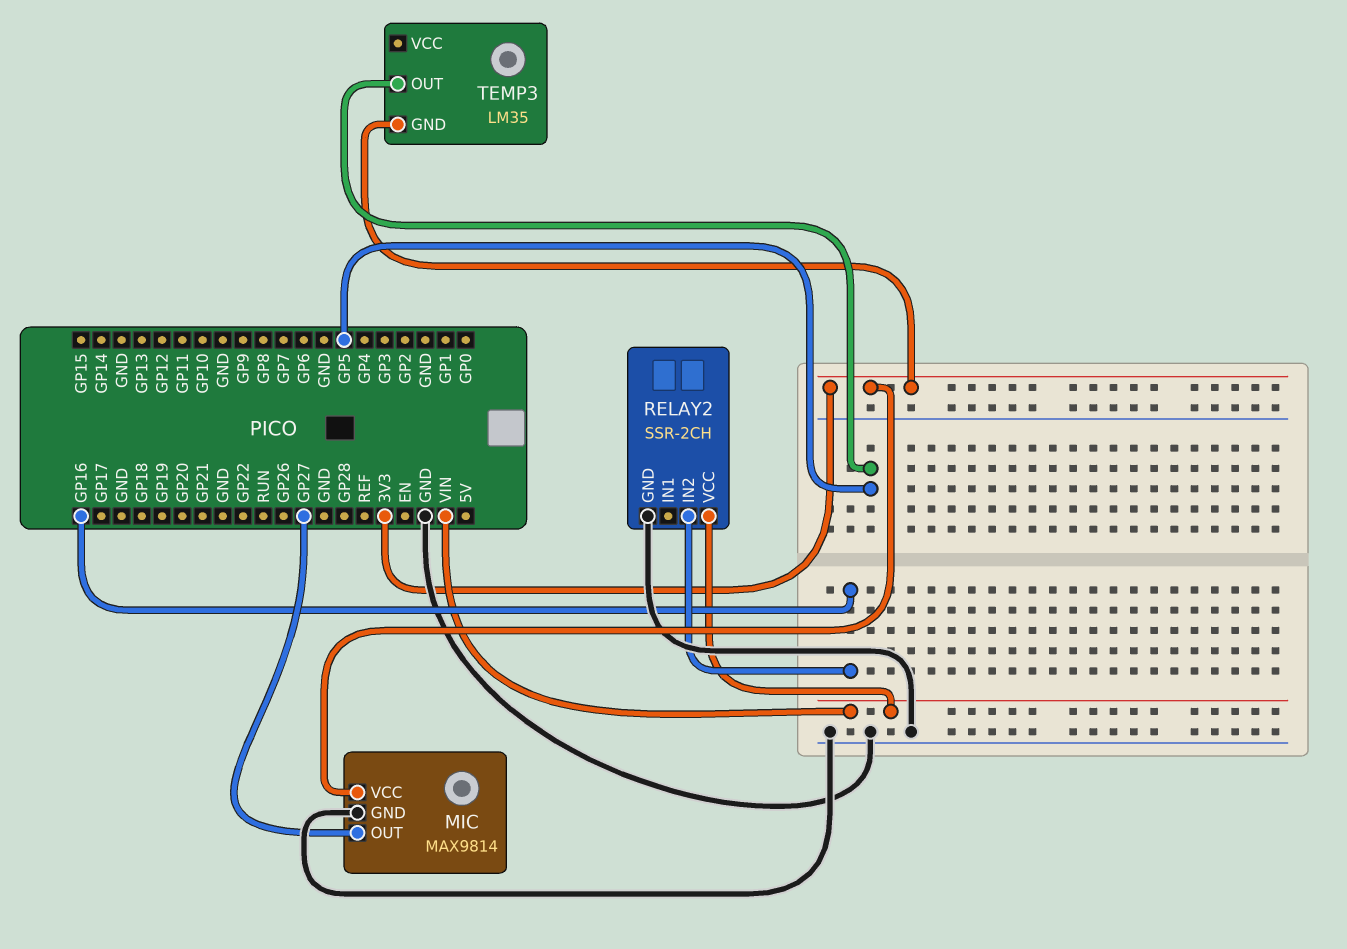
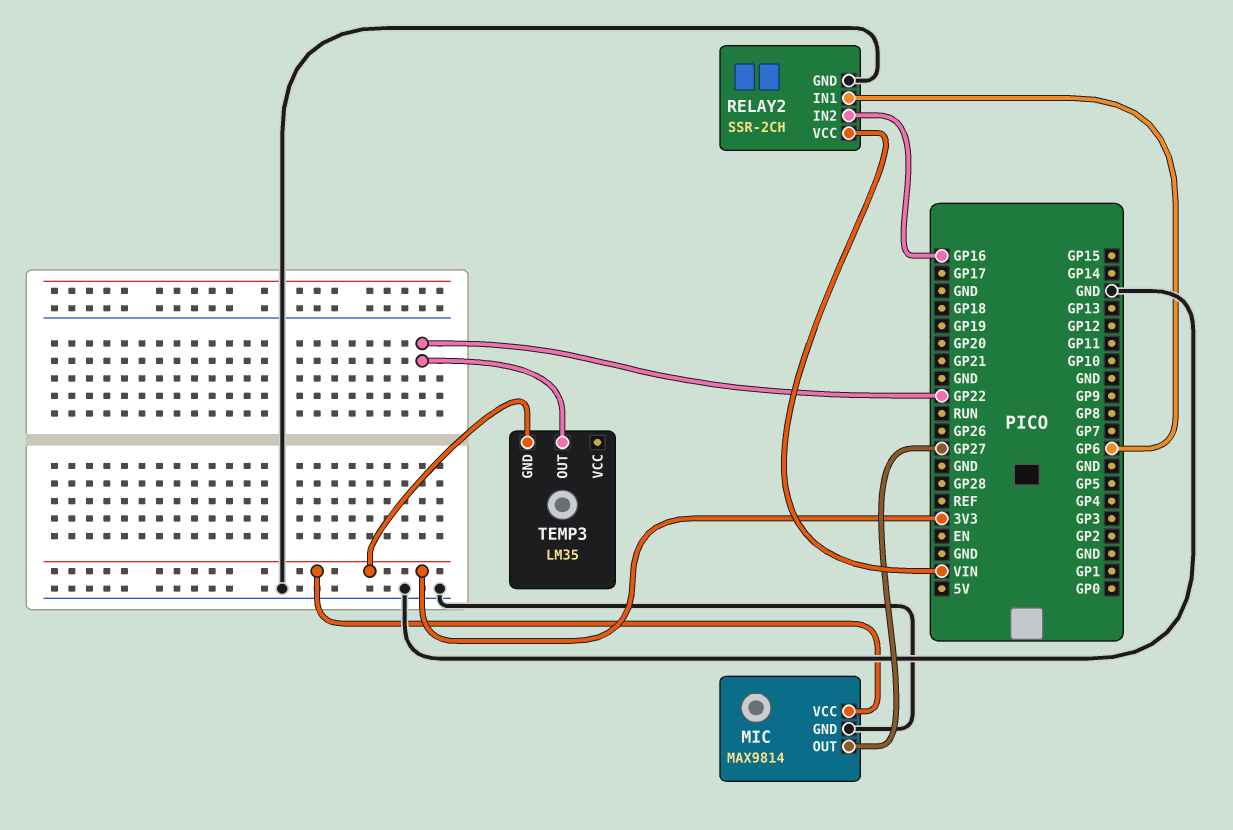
RELAY2 pin IN1: none -> GP6
TEMP3 pin OUT: GP5 -> GP22

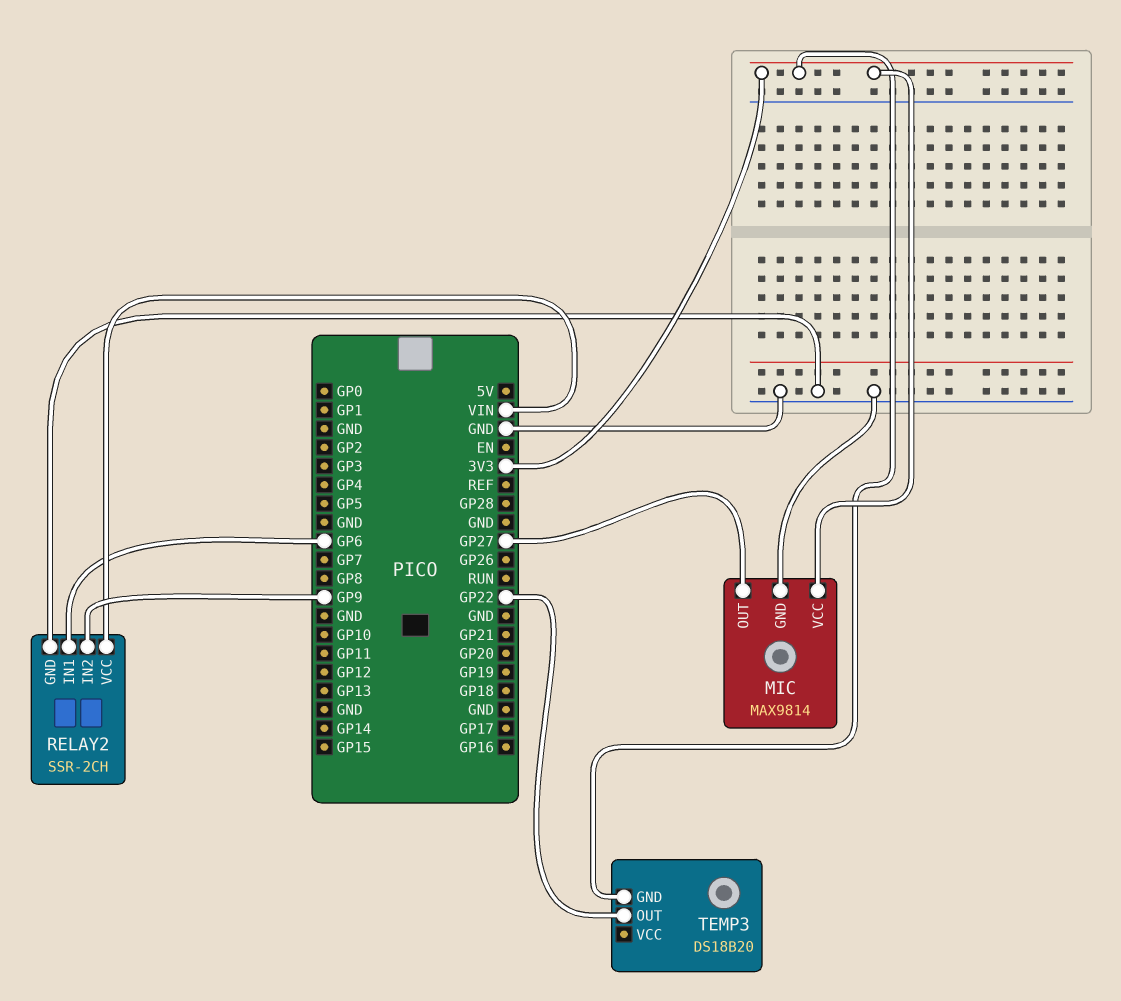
RELAY2 pin IN2: GP16 -> GP9
TEMP3: LM35 -> DS18B20

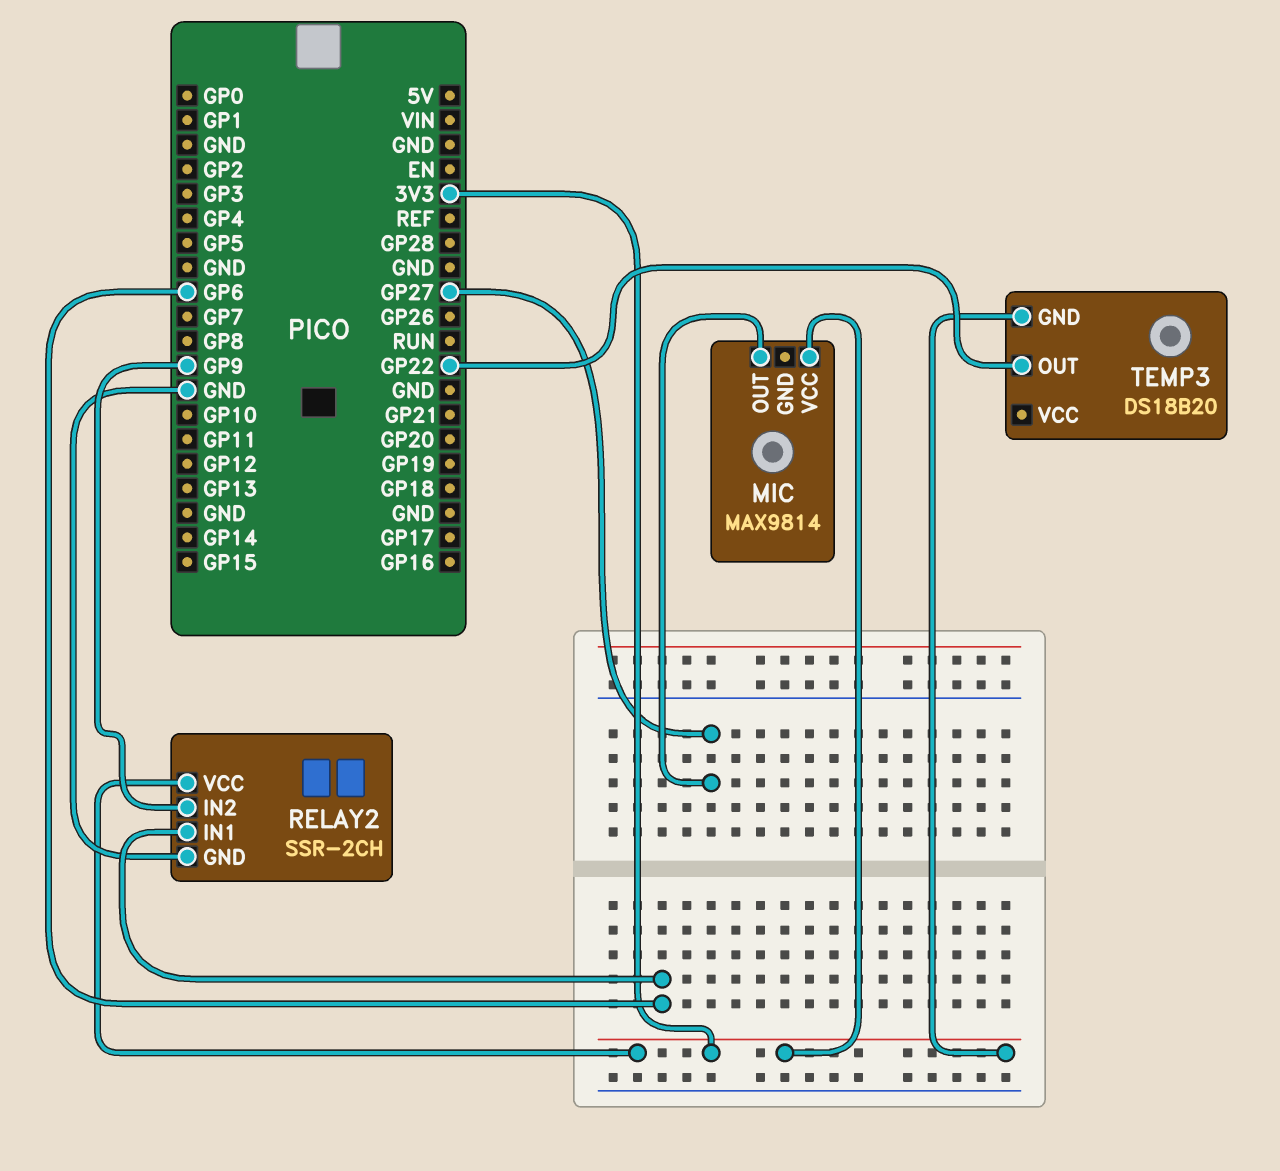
MIC pin GND: GND -> none
RELAY2 pin VCC: VIN -> 3V3

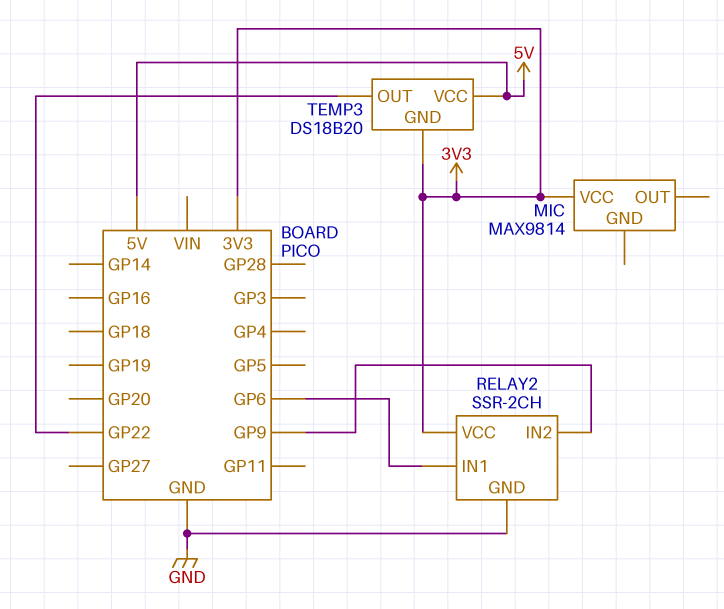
MIC pin OUT: GP27 -> none
TEMP3 pin VCC: none -> 5V

